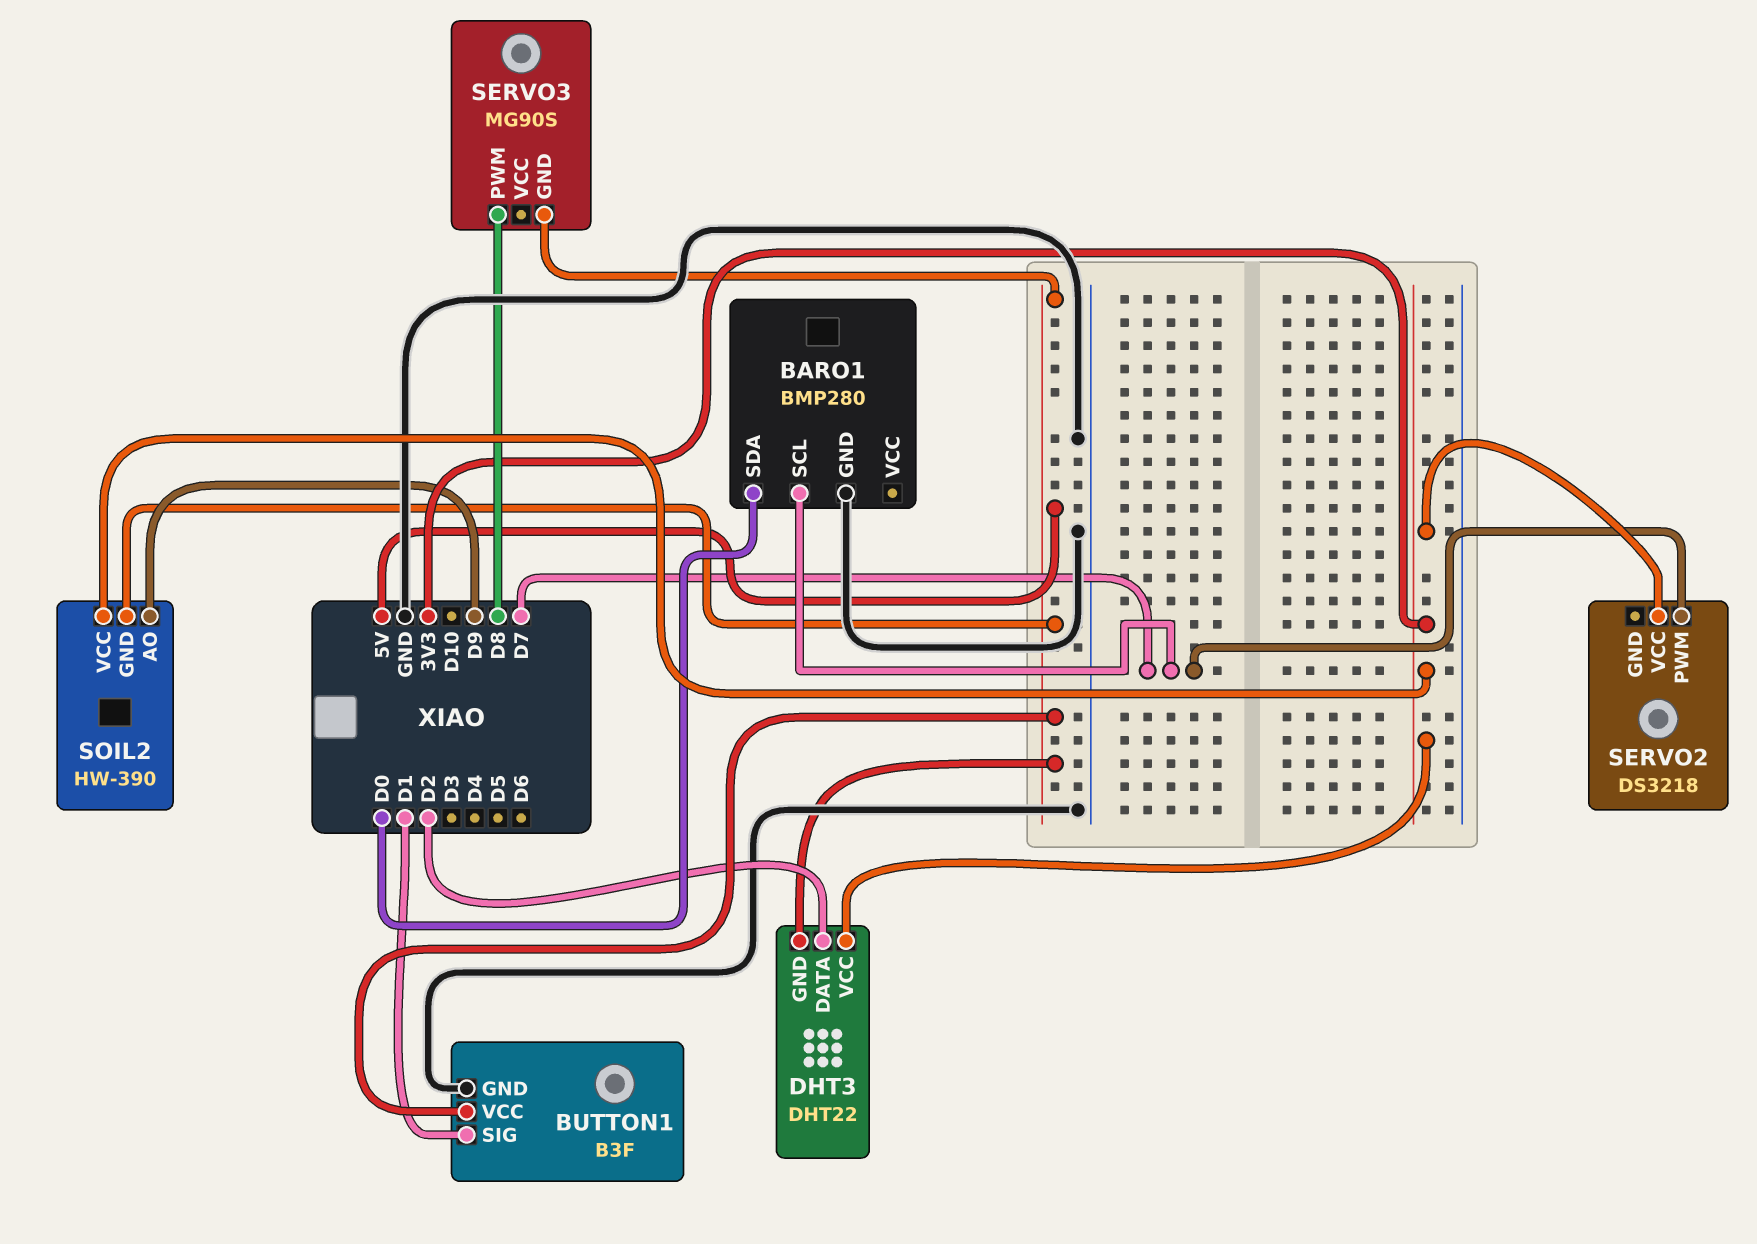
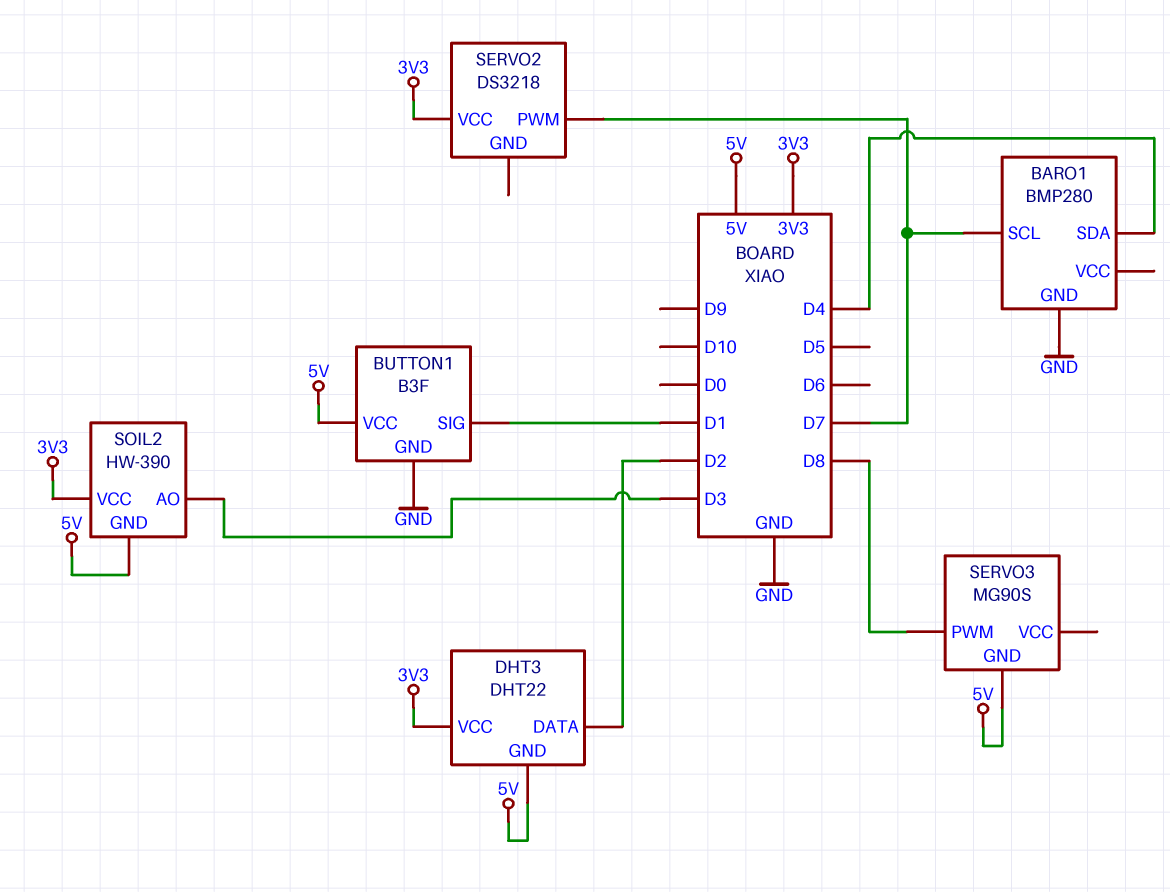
BARO1 pin SDA: D0 -> D4
SOIL2 pin AO: D9 -> D3

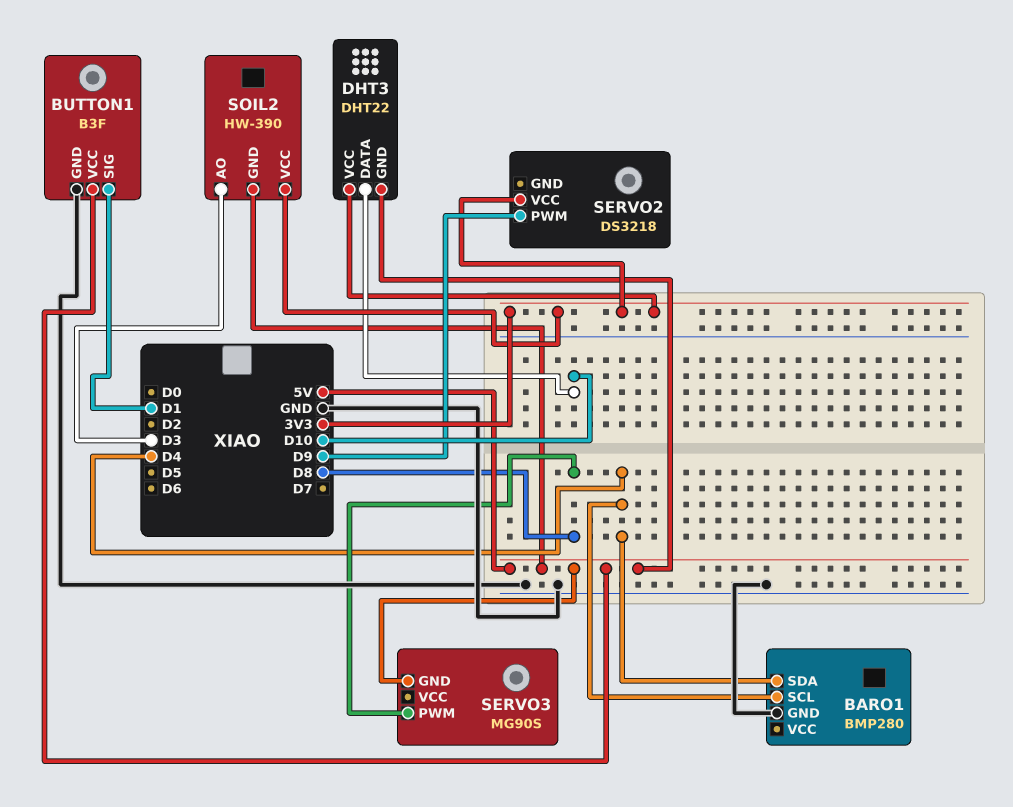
BARO1 pin SCL: D7 -> D4
DHT3 pin DATA: D2 -> D10
SERVO2 pin PWM: D7 -> D9

